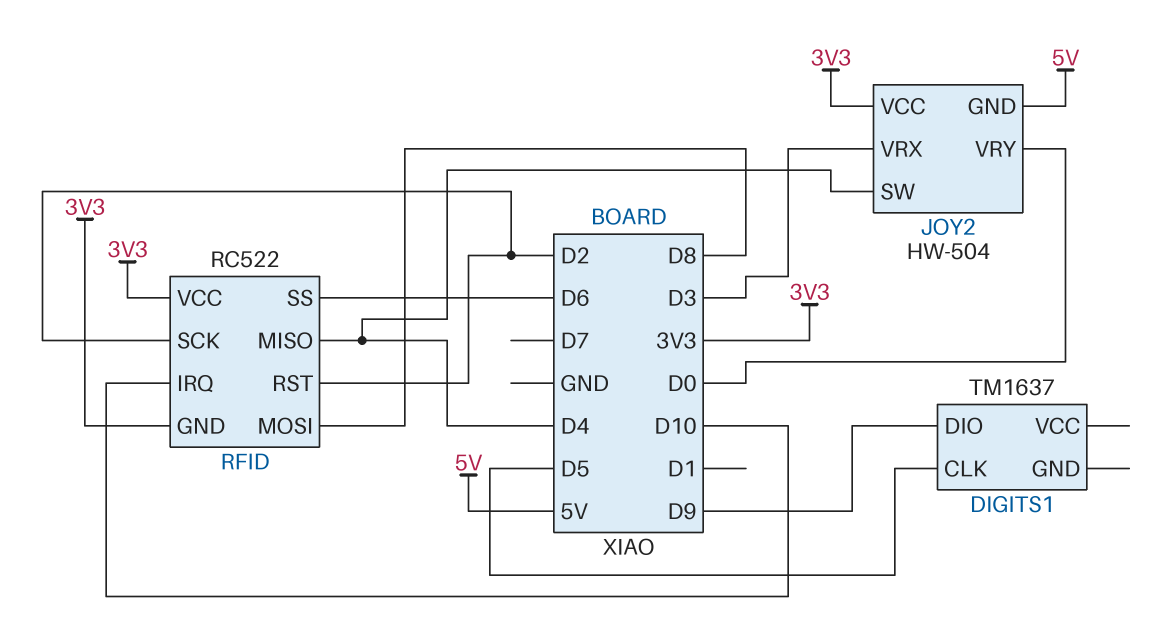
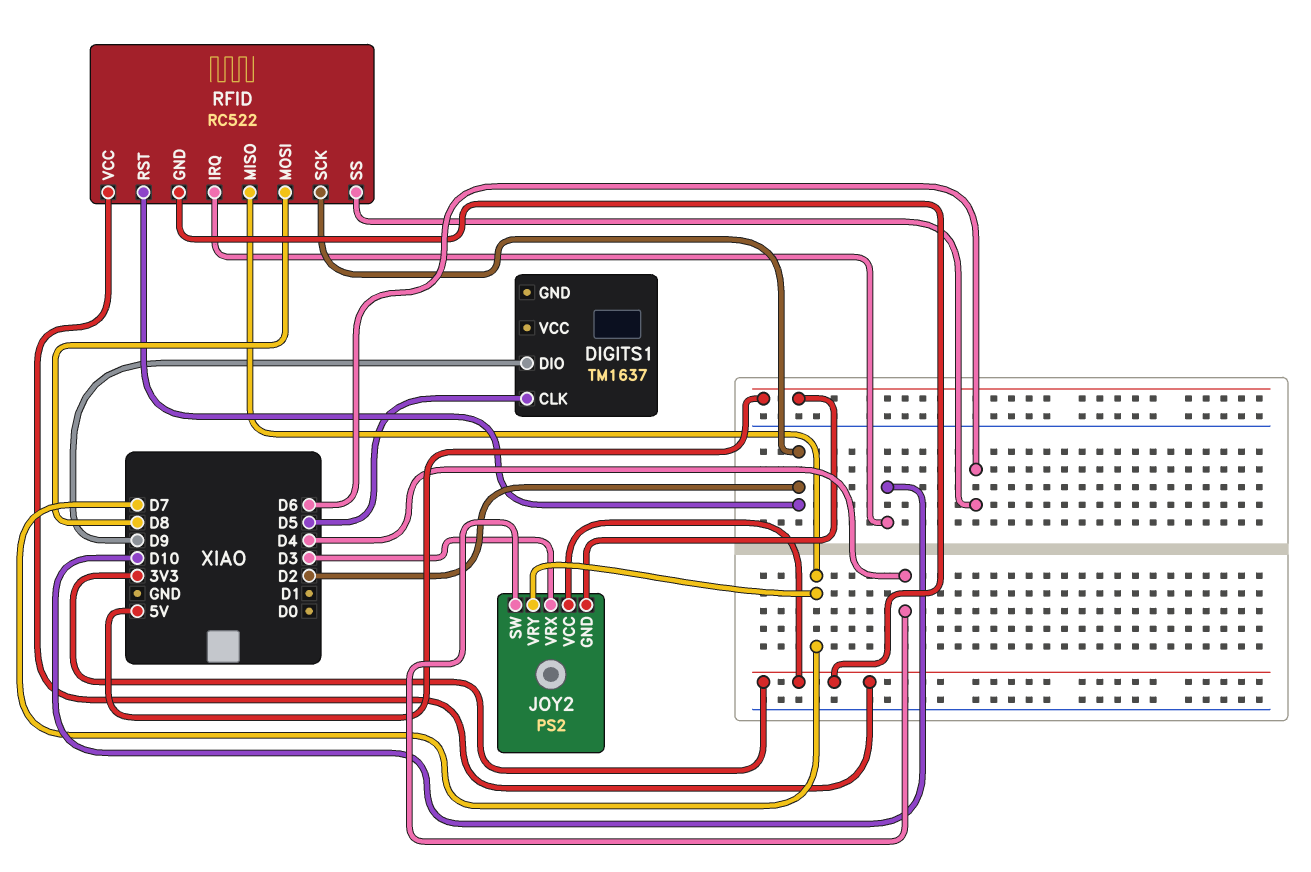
JOY2: HW-504 -> PS2
JOY2 pin VRY: D0 -> D7
RFID pin MISO: D4 -> D7

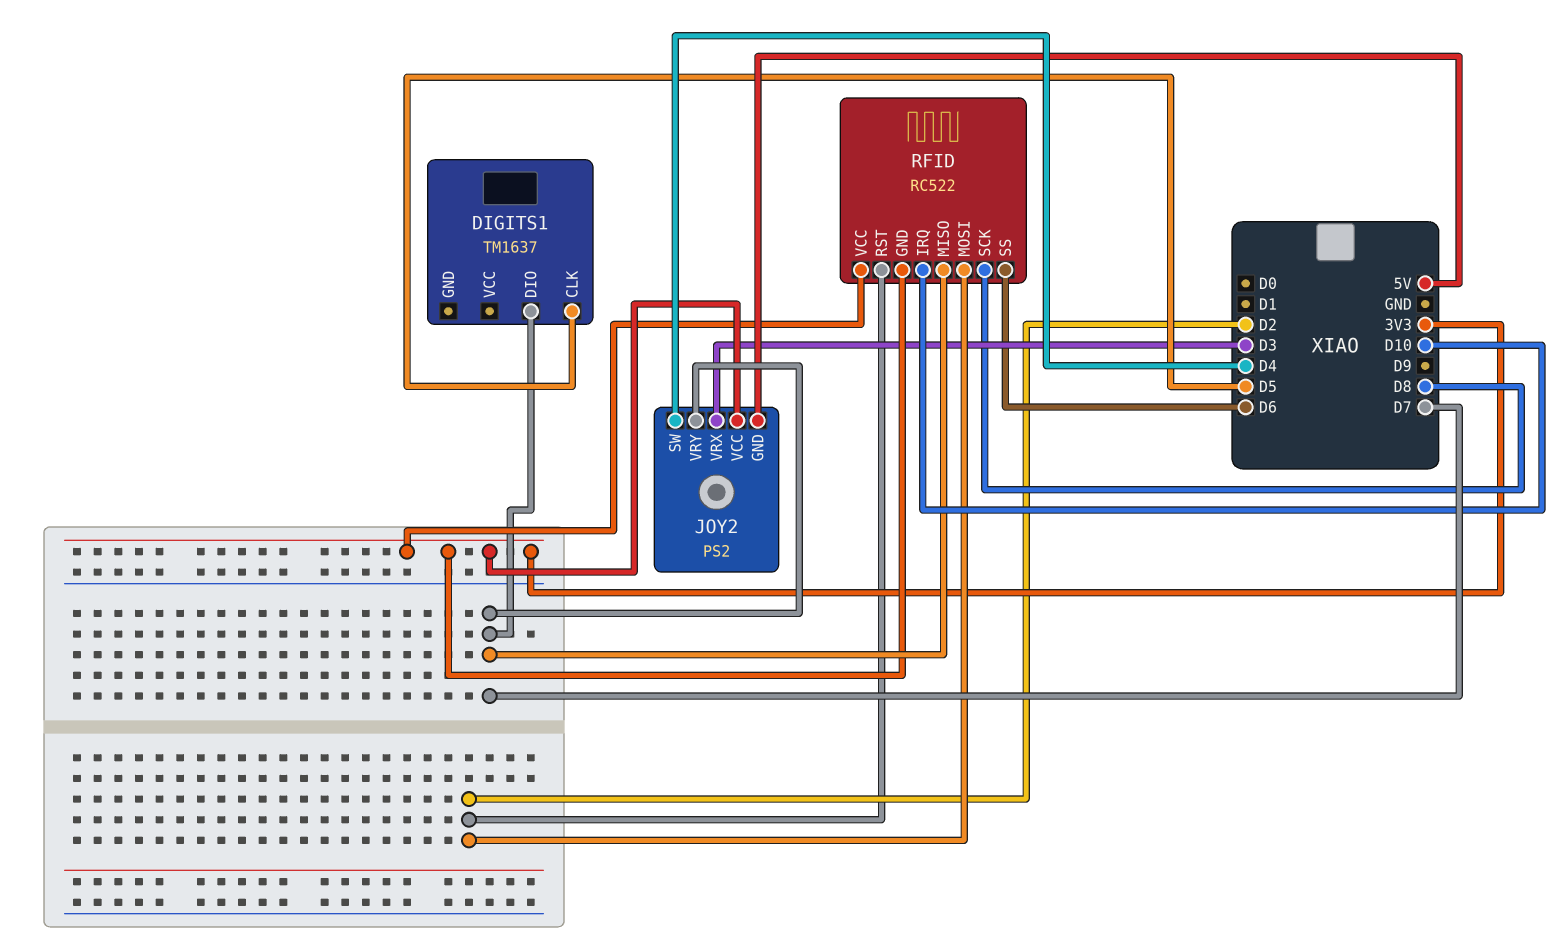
DIGITS1 pin DIO: D9 -> D7
RFID pin MOSI: D8 -> D2
RFID pin SCK: D2 -> D8

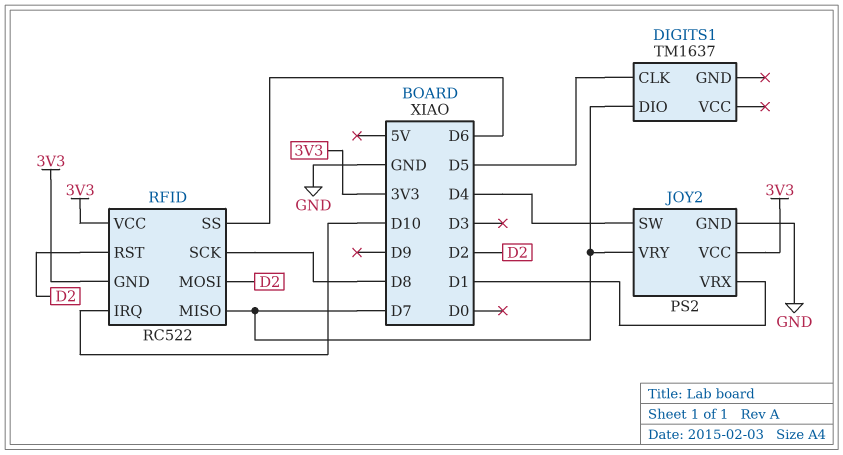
JOY2 pin GND: 5V -> GND
JOY2 pin VRX: D3 -> D1

